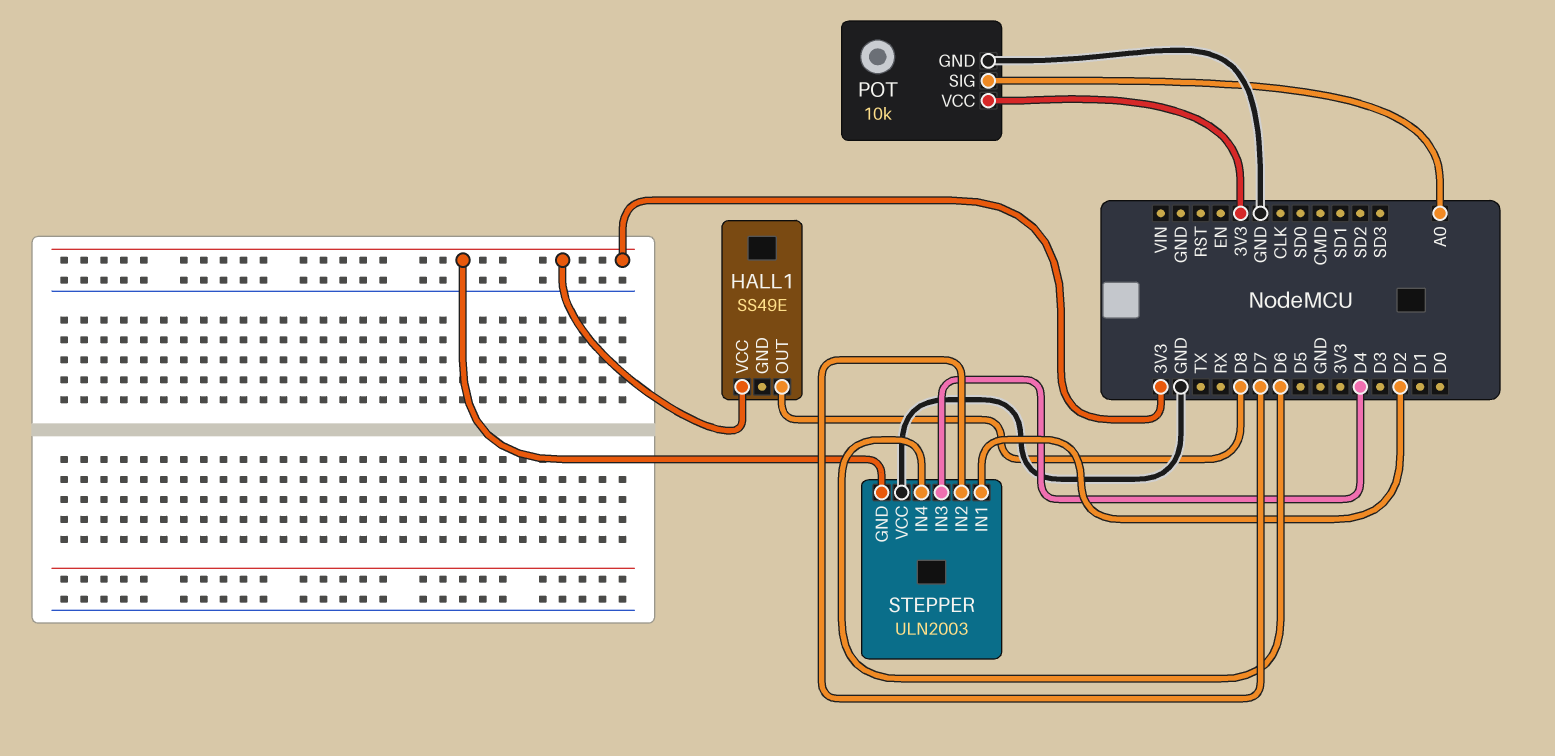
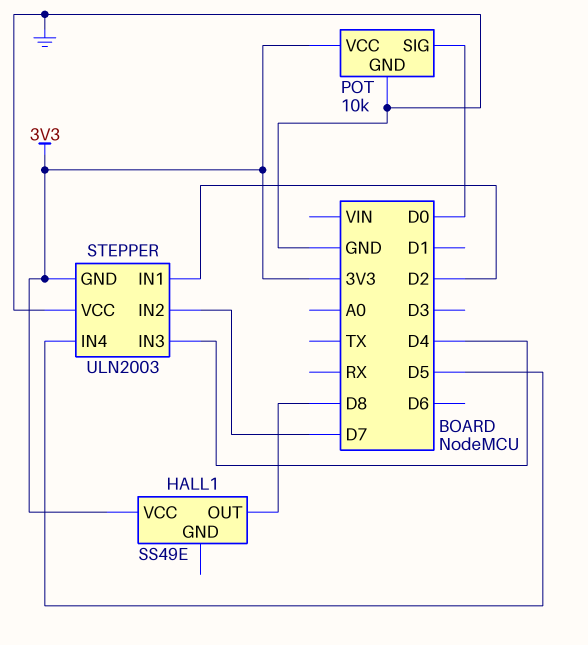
POT pin SIG: A0 -> D0
STEPPER pin IN4: D6 -> D5

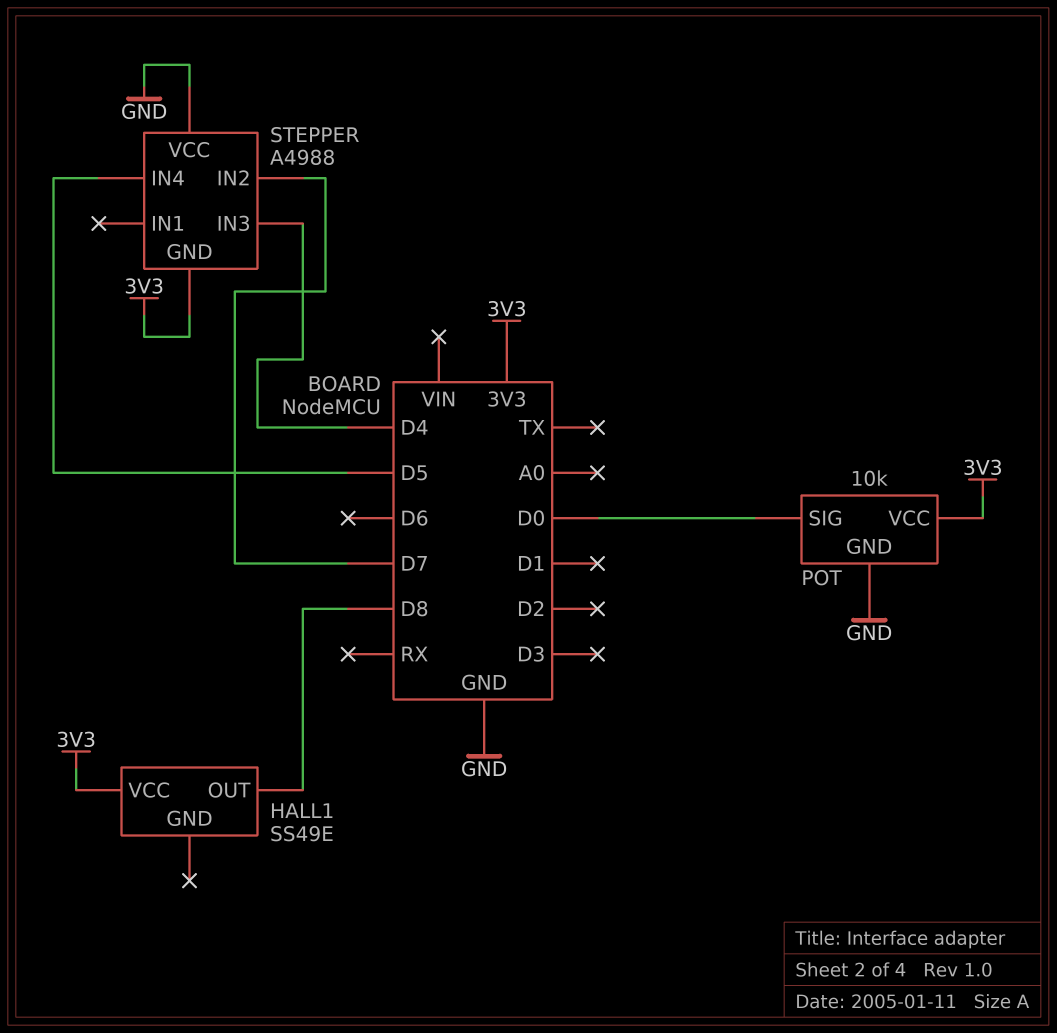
STEPPER: ULN2003 -> A4988
STEPPER pin IN1: D2 -> none

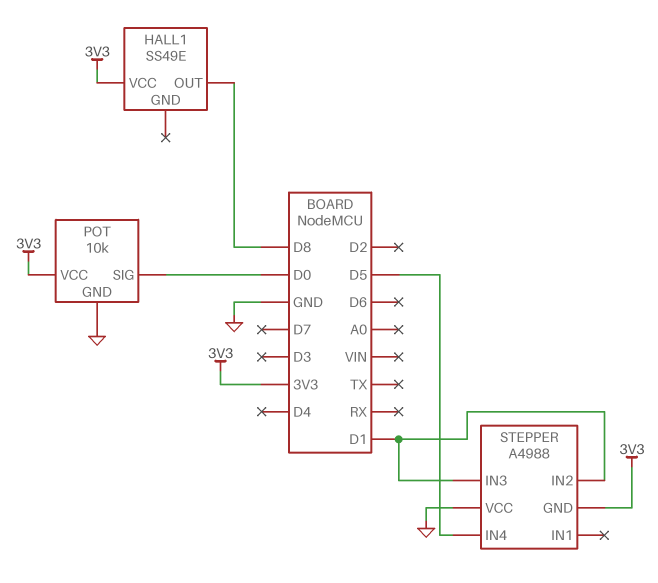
STEPPER pin IN2: D7 -> D1
STEPPER pin IN3: D4 -> D1

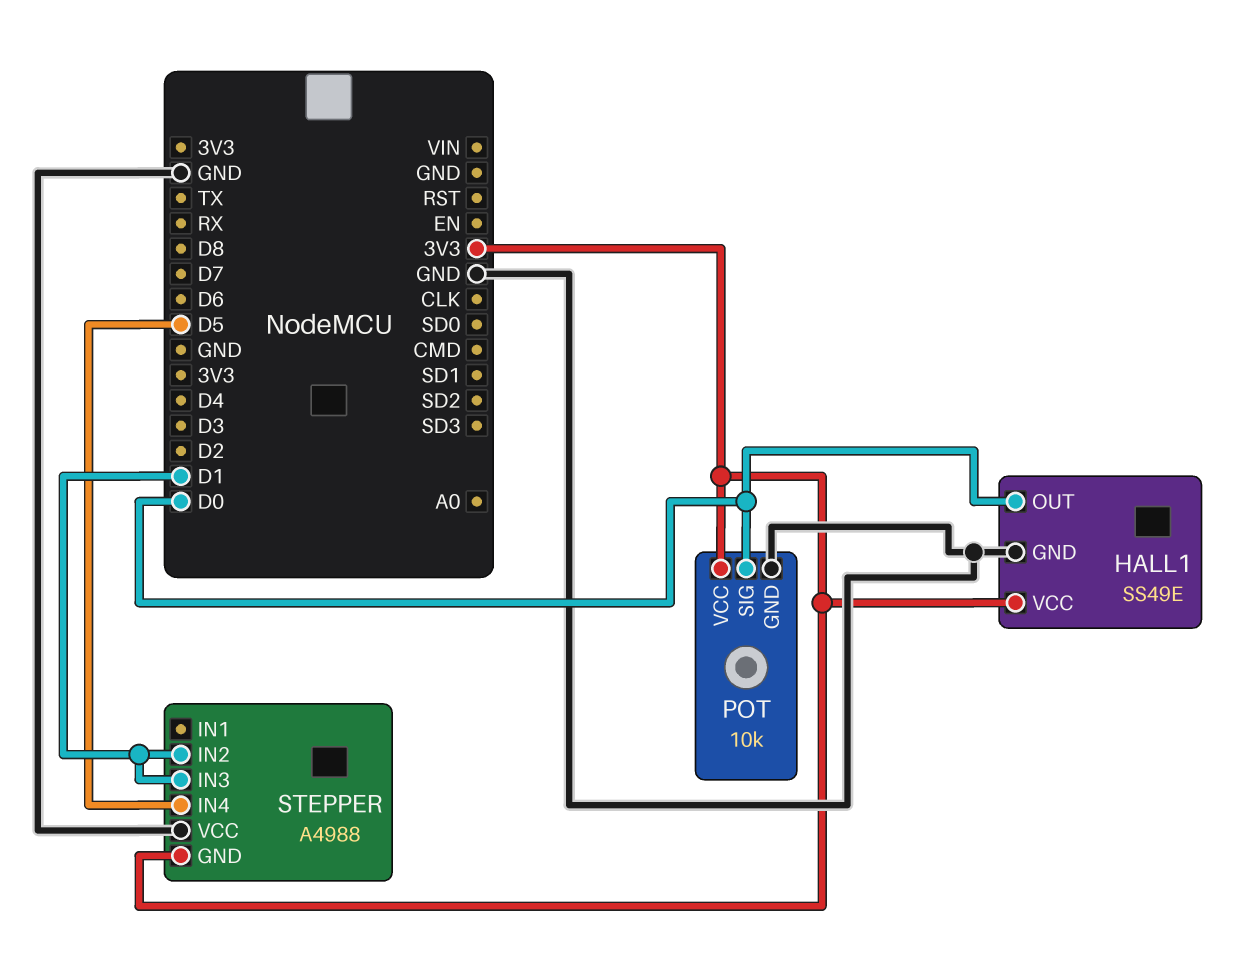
HALL1 pin GND: none -> GND
HALL1 pin OUT: D8 -> D0

